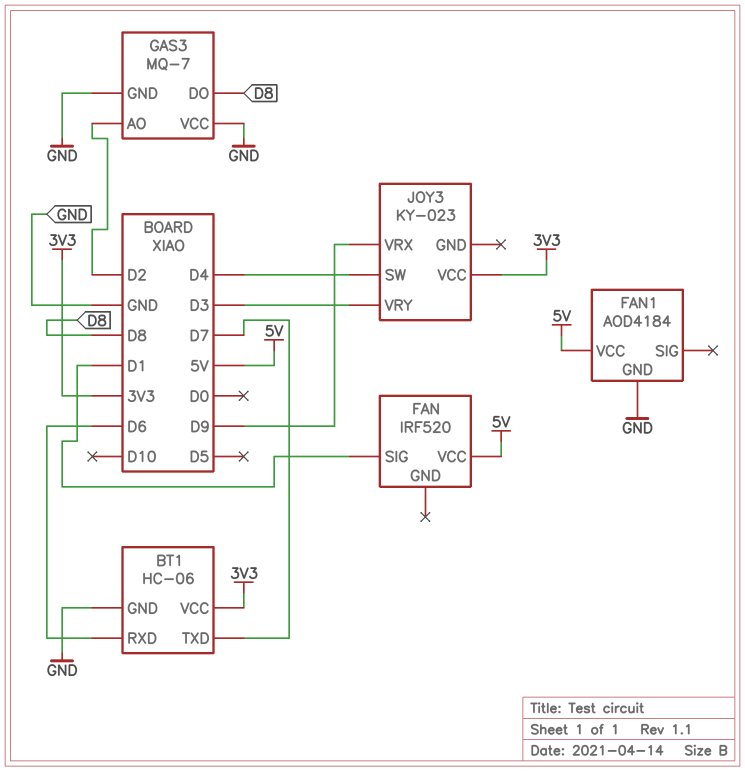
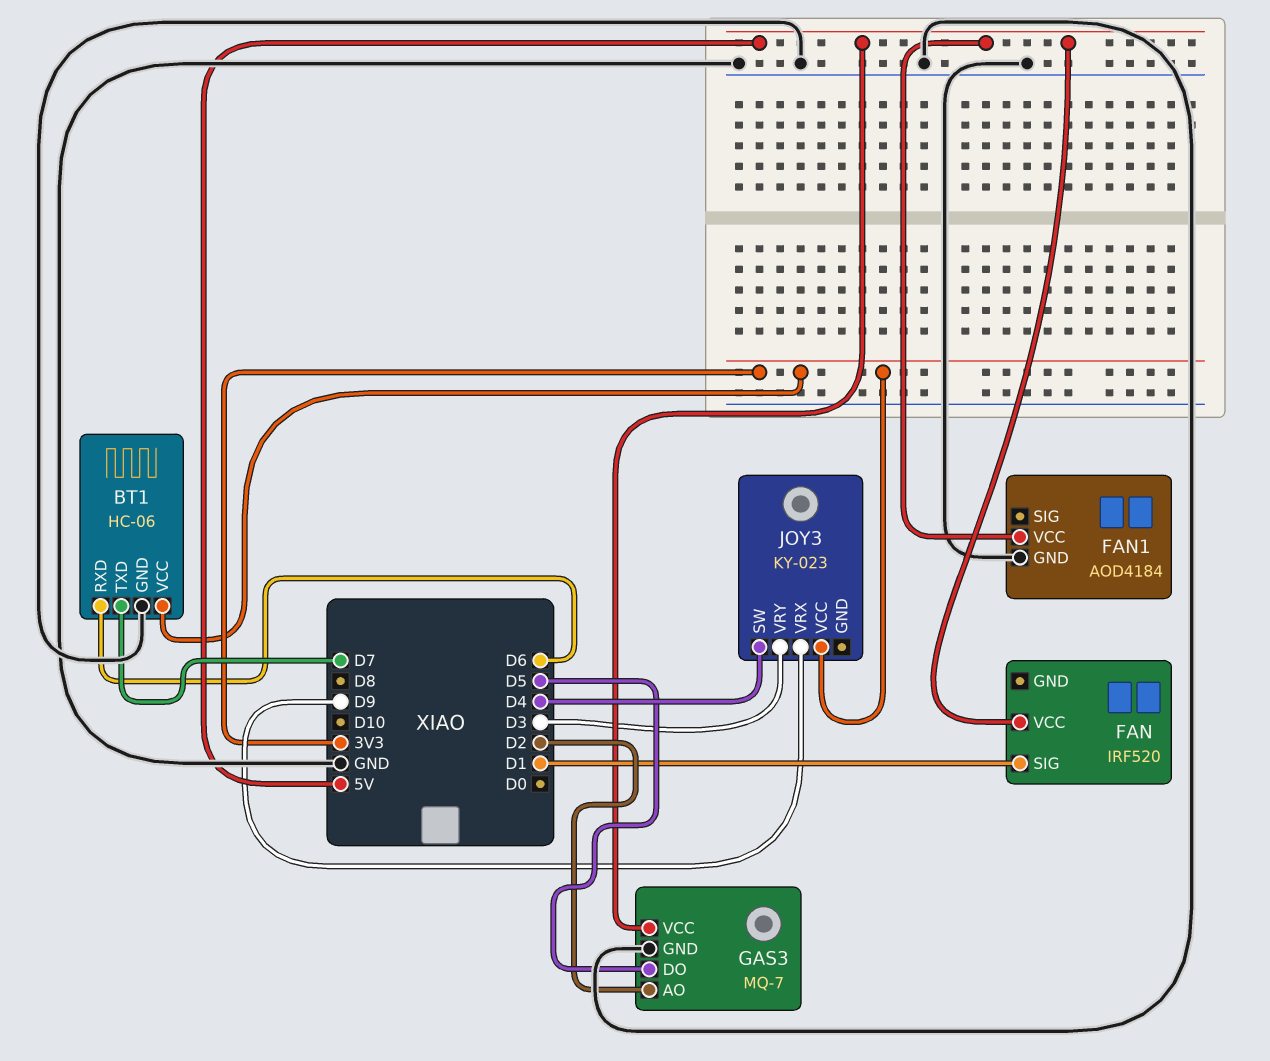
GAS3 pin DO: D8 -> D5
GAS3 pin VCC: GND -> 5V

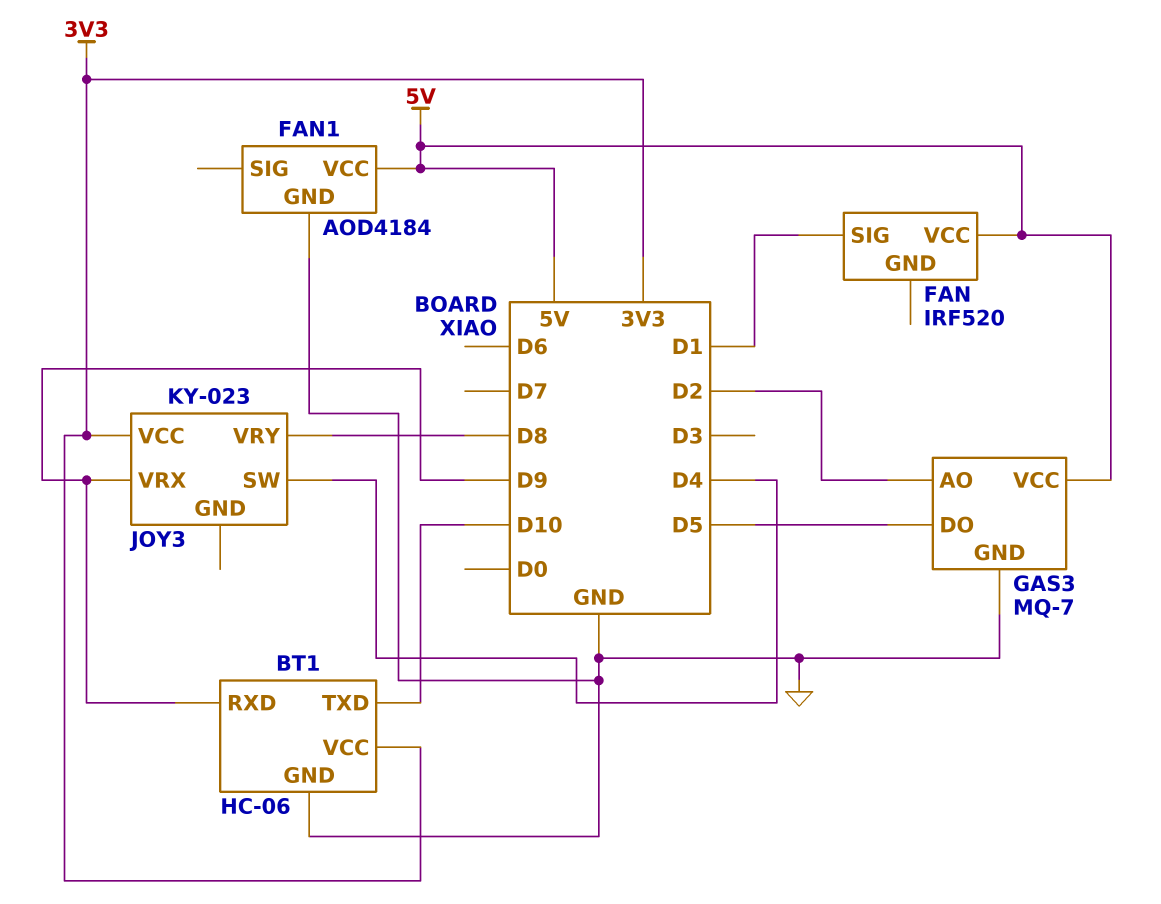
BT1 pin RXD: D6 -> D9
BT1 pin TXD: D7 -> D10
JOY3 pin VRY: D3 -> D8

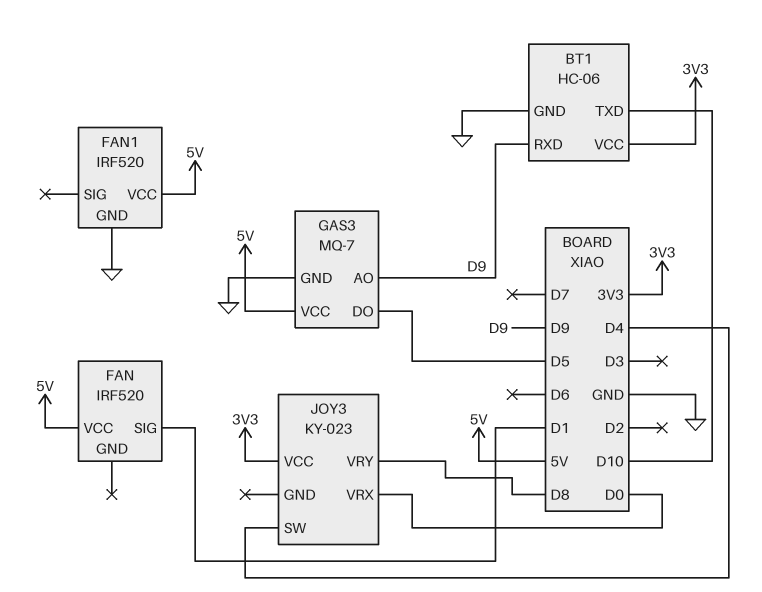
FAN1: AOD4184 -> IRF520
GAS3 pin AO: D2 -> D9
JOY3 pin VRX: D9 -> D0

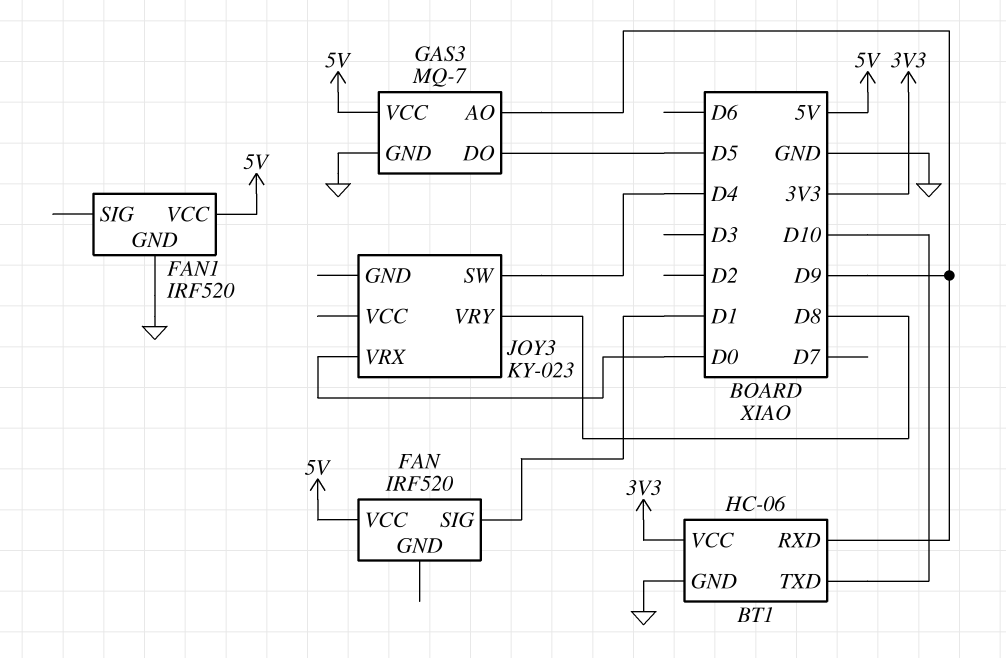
JOY3 pin VCC: 3V3 -> none

